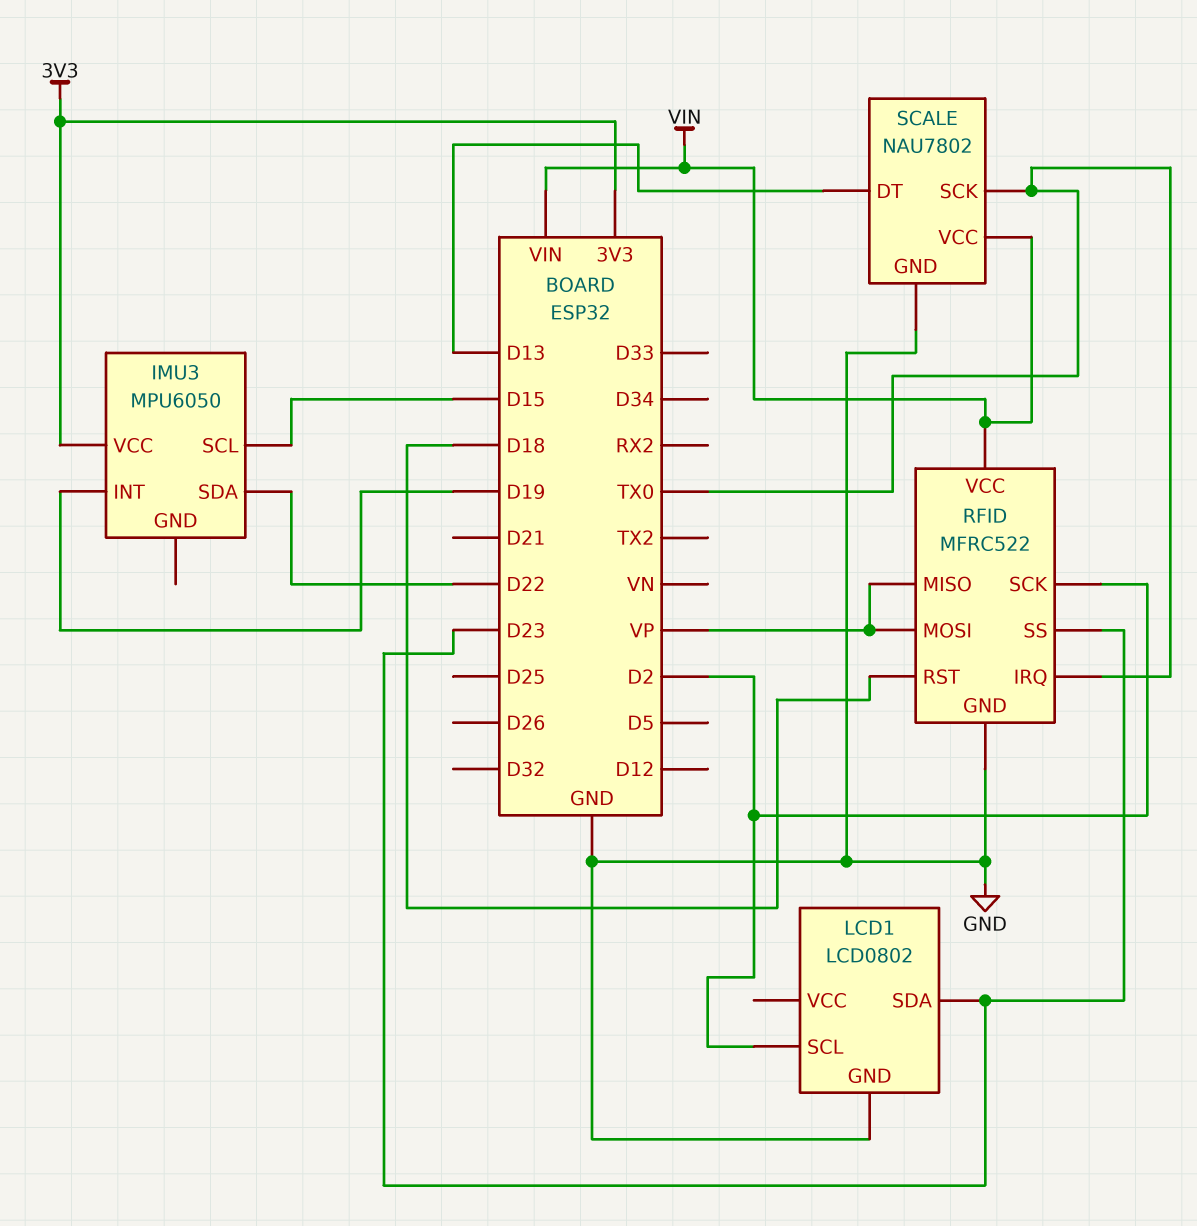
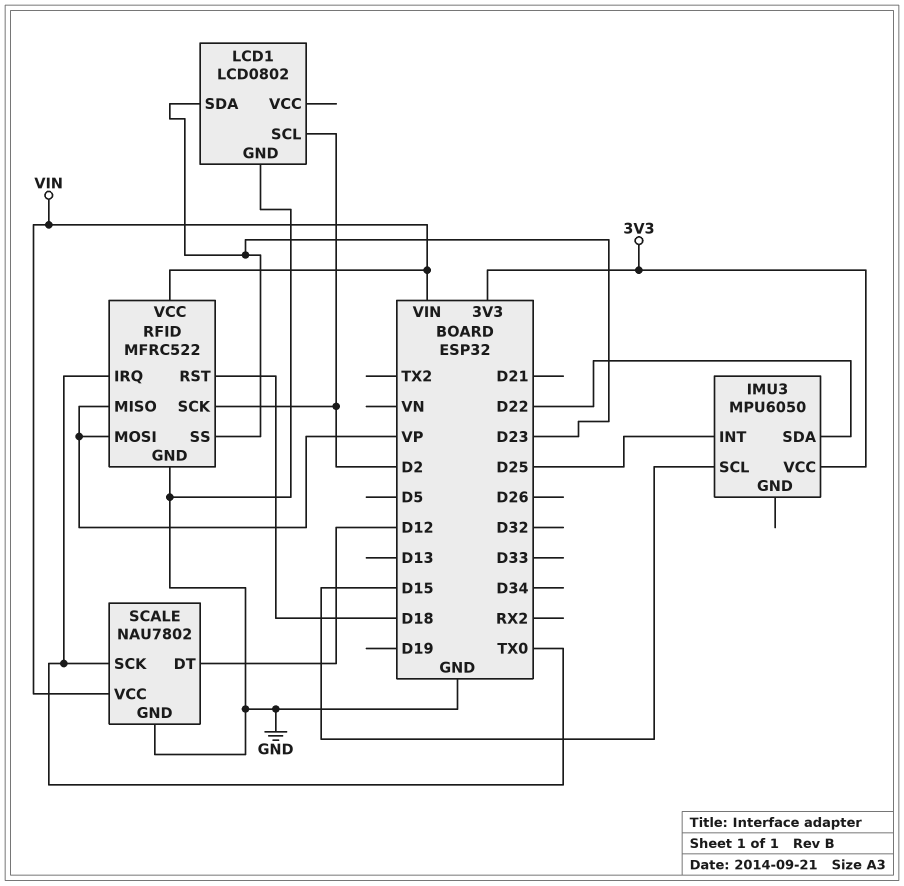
IMU3 pin INT: D19 -> D25
SCALE pin DT: D13 -> D12

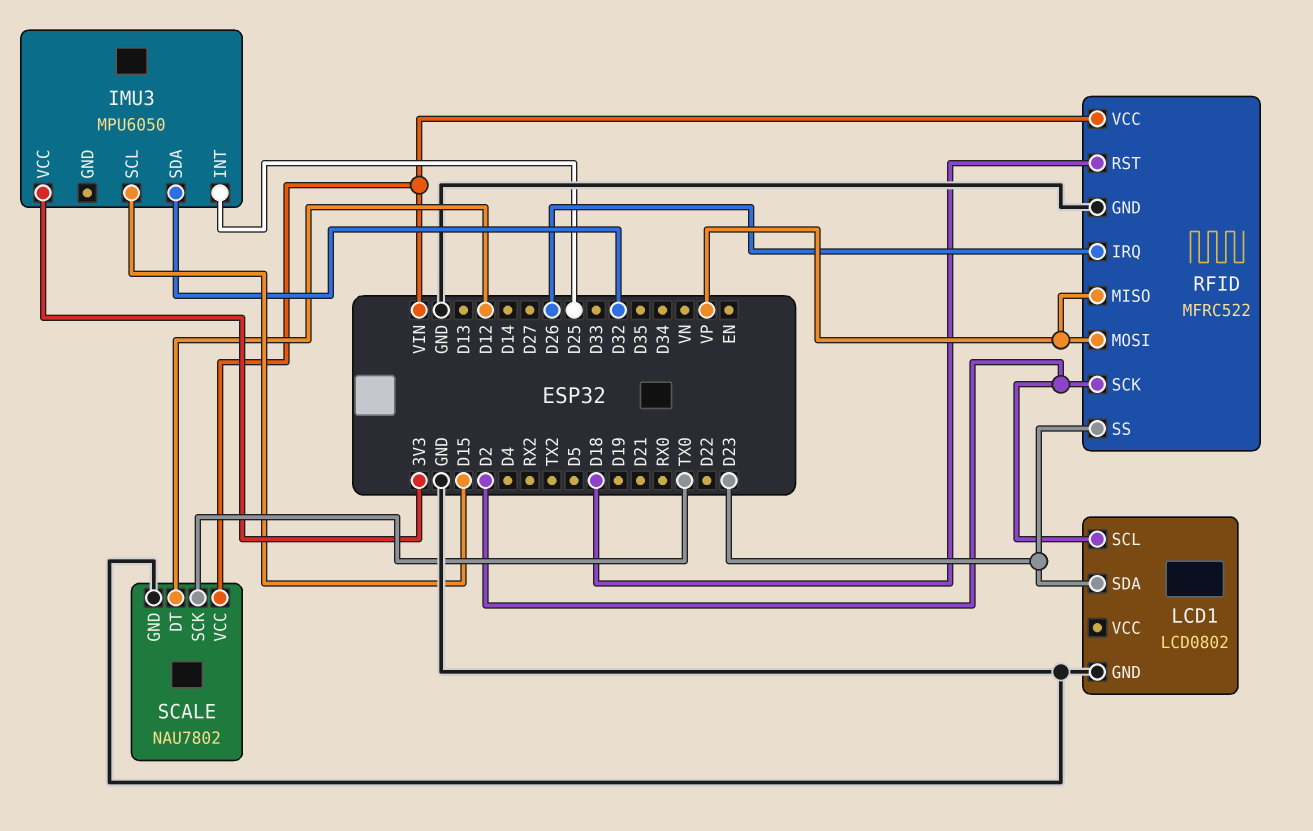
IMU3 pin SDA: D22 -> D32
RFID pin IRQ: TX0 -> D26

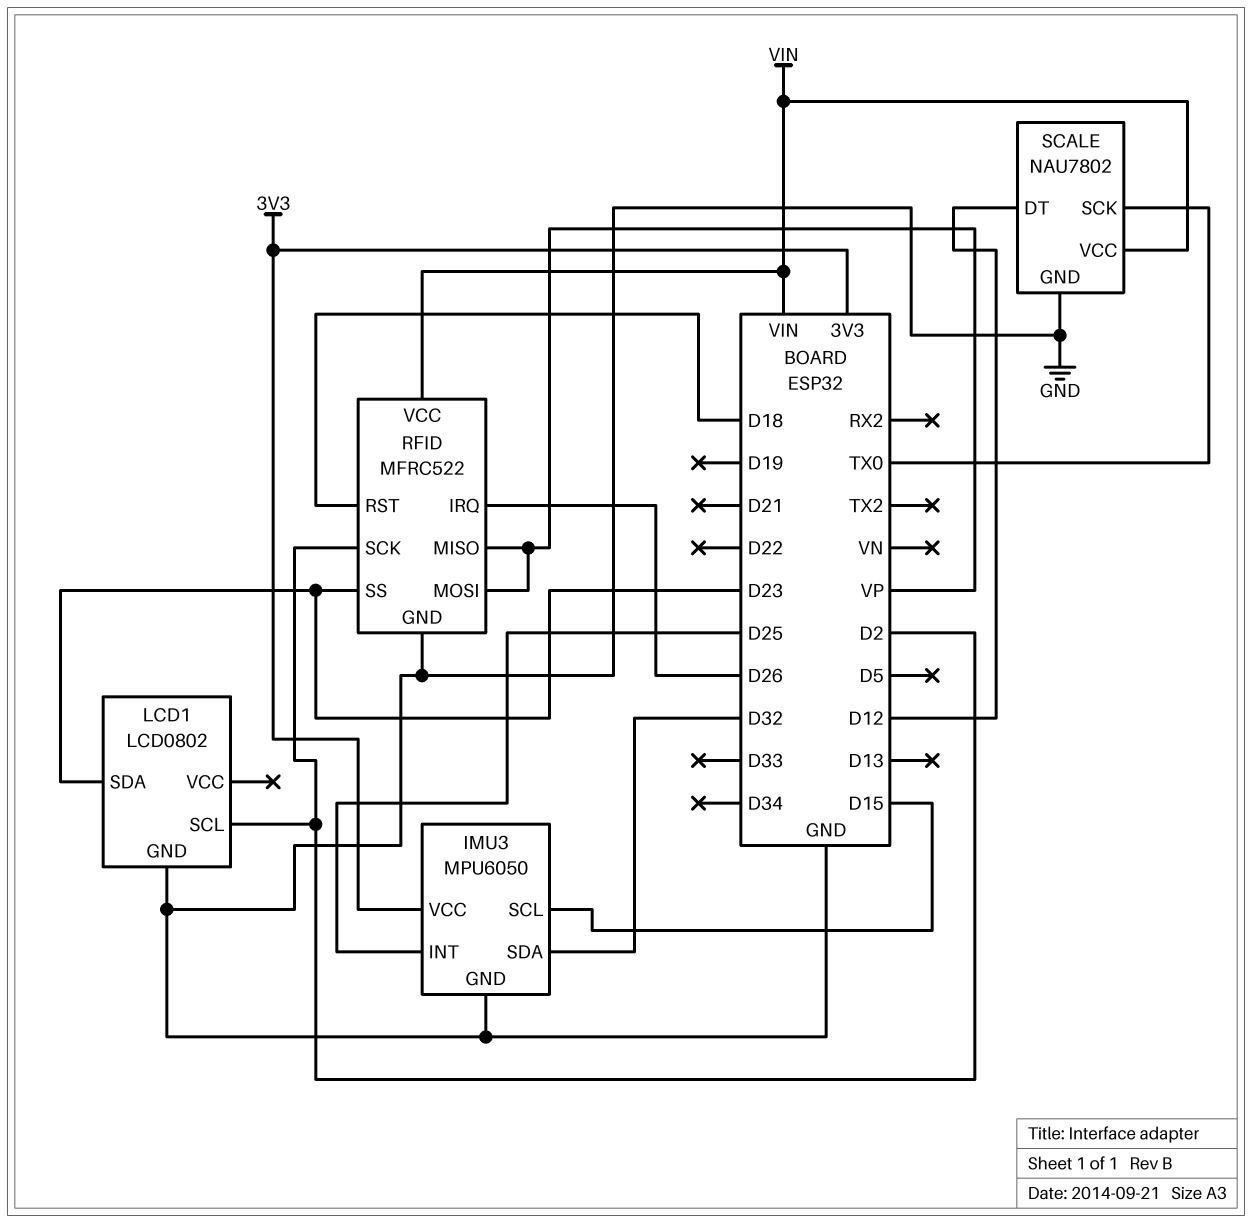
IMU3 pin GND: none -> GND

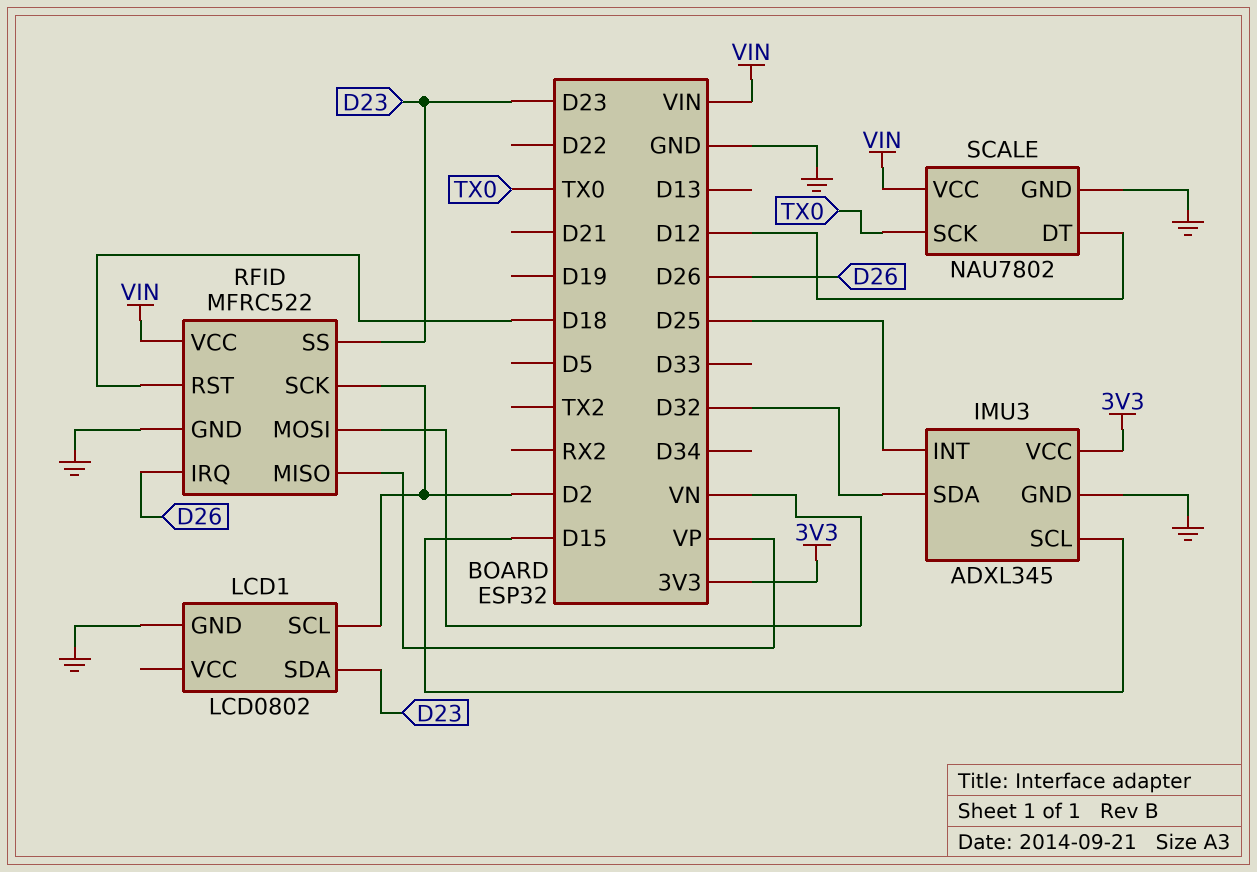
IMU3: MPU6050 -> ADXL345
RFID pin MOSI: VP -> VN

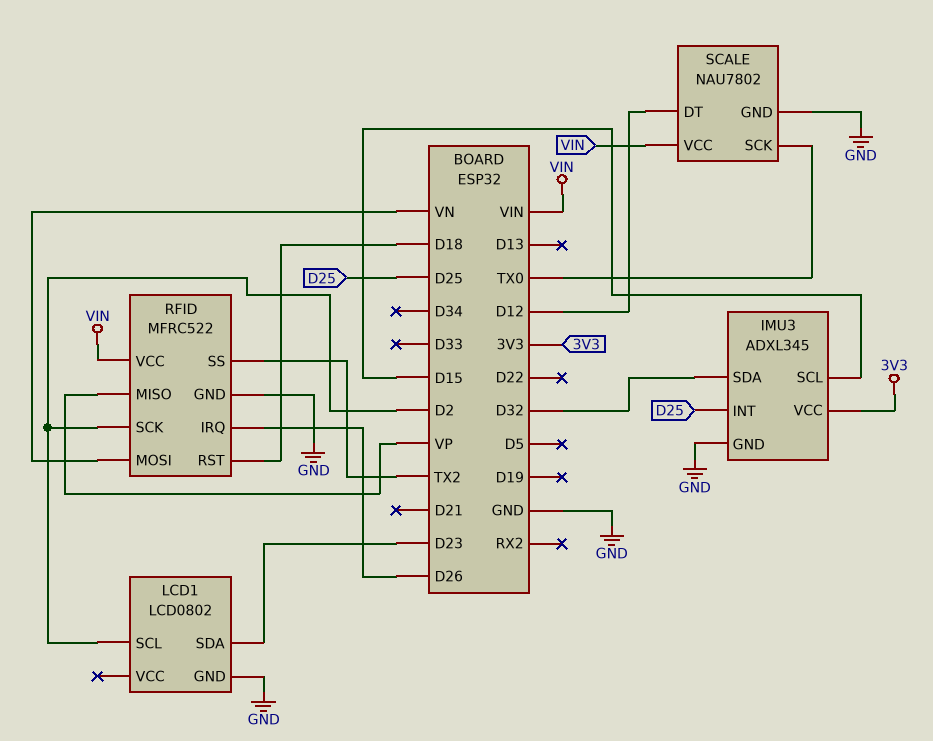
RFID pin SS: D23 -> TX2

